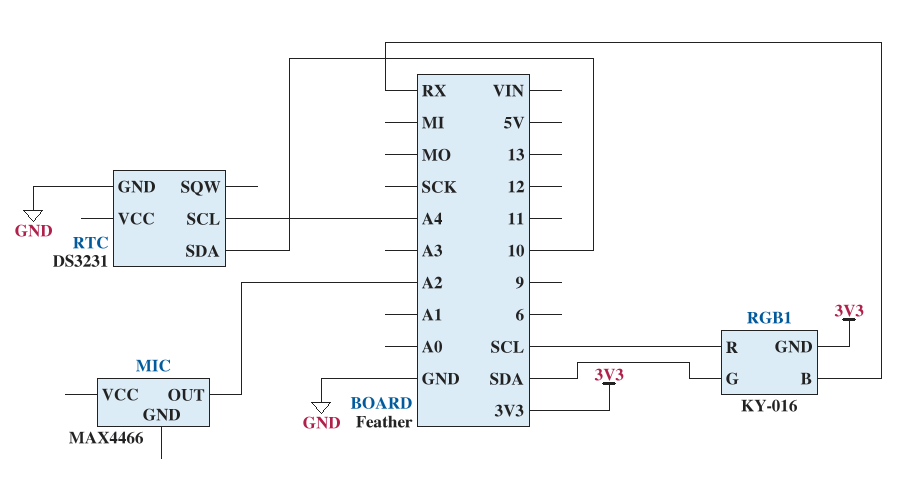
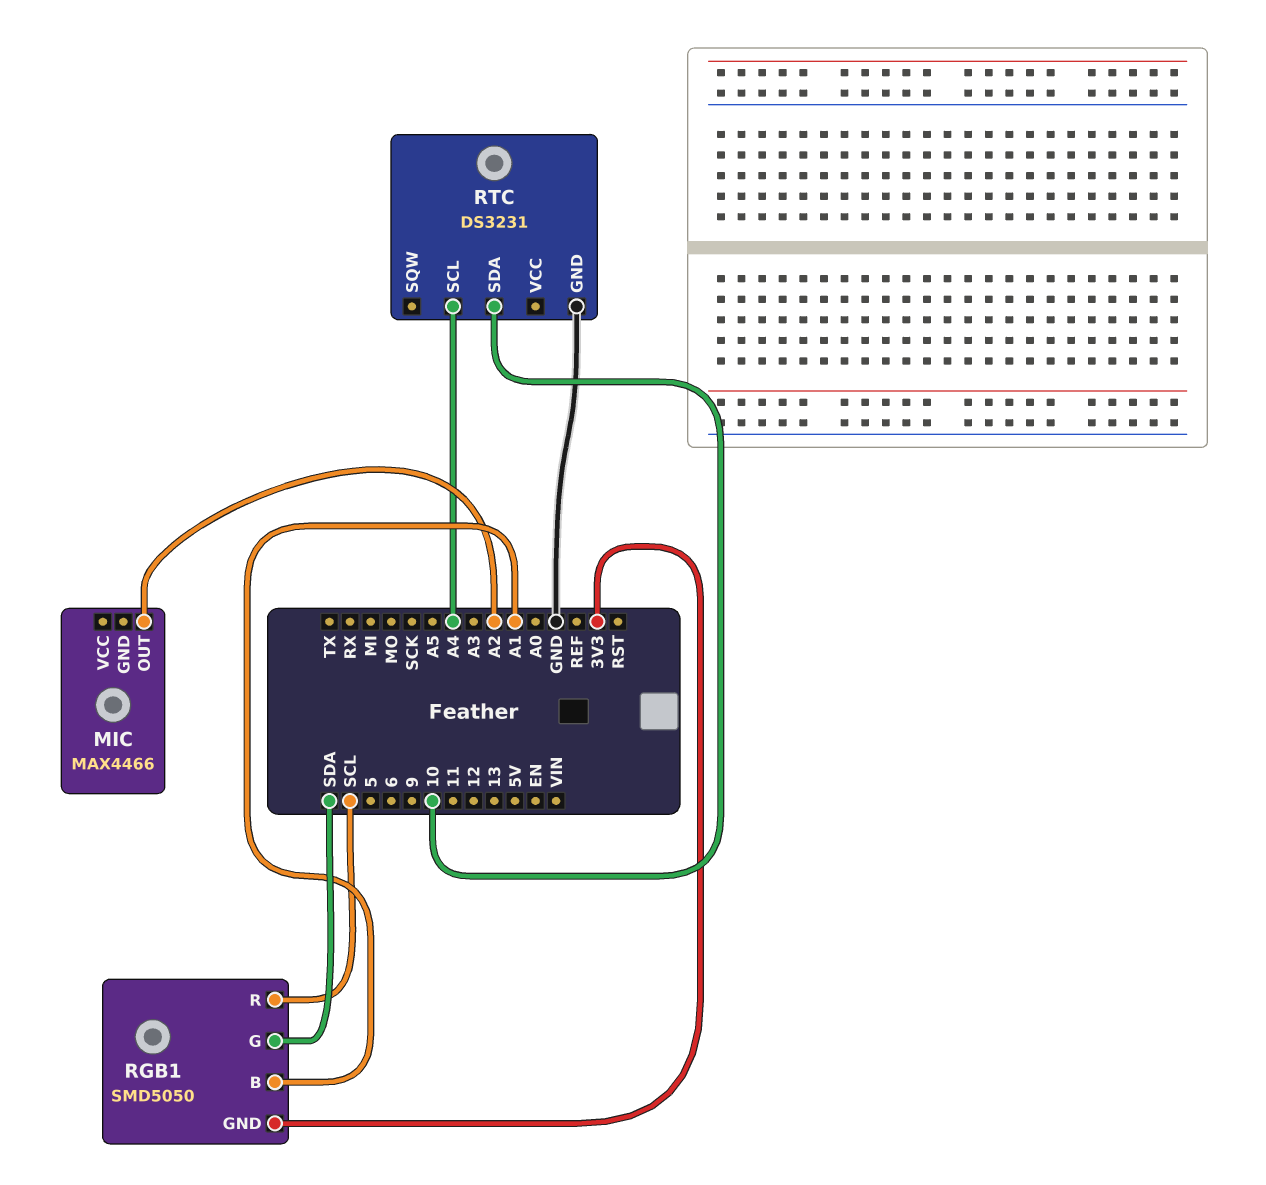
RGB1: KY-016 -> SMD5050
RGB1 pin B: RX -> A1

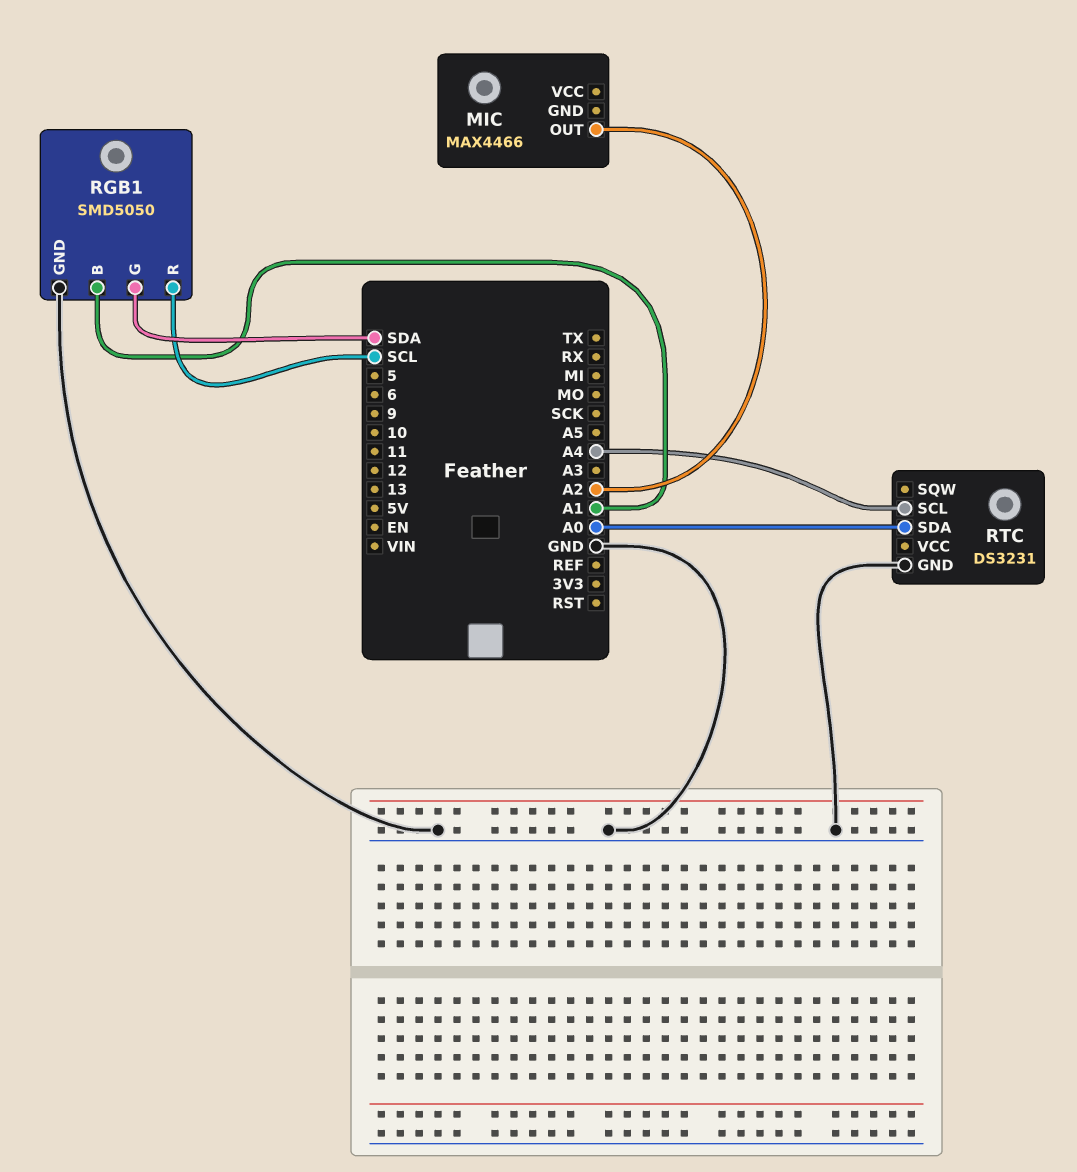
RGB1 pin GND: 3V3 -> GND
RTC pin SDA: 10 -> A0

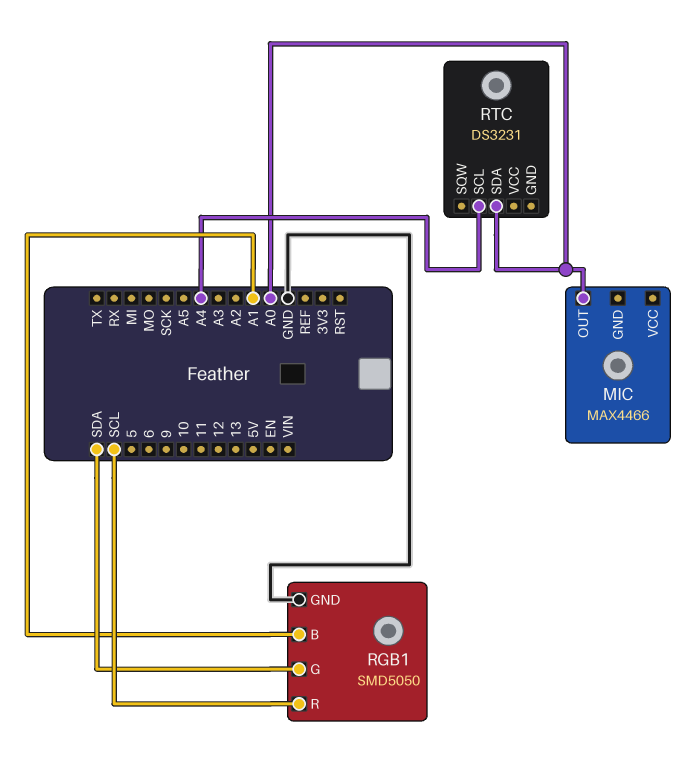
MIC pin OUT: A2 -> A0
RTC pin GND: GND -> none

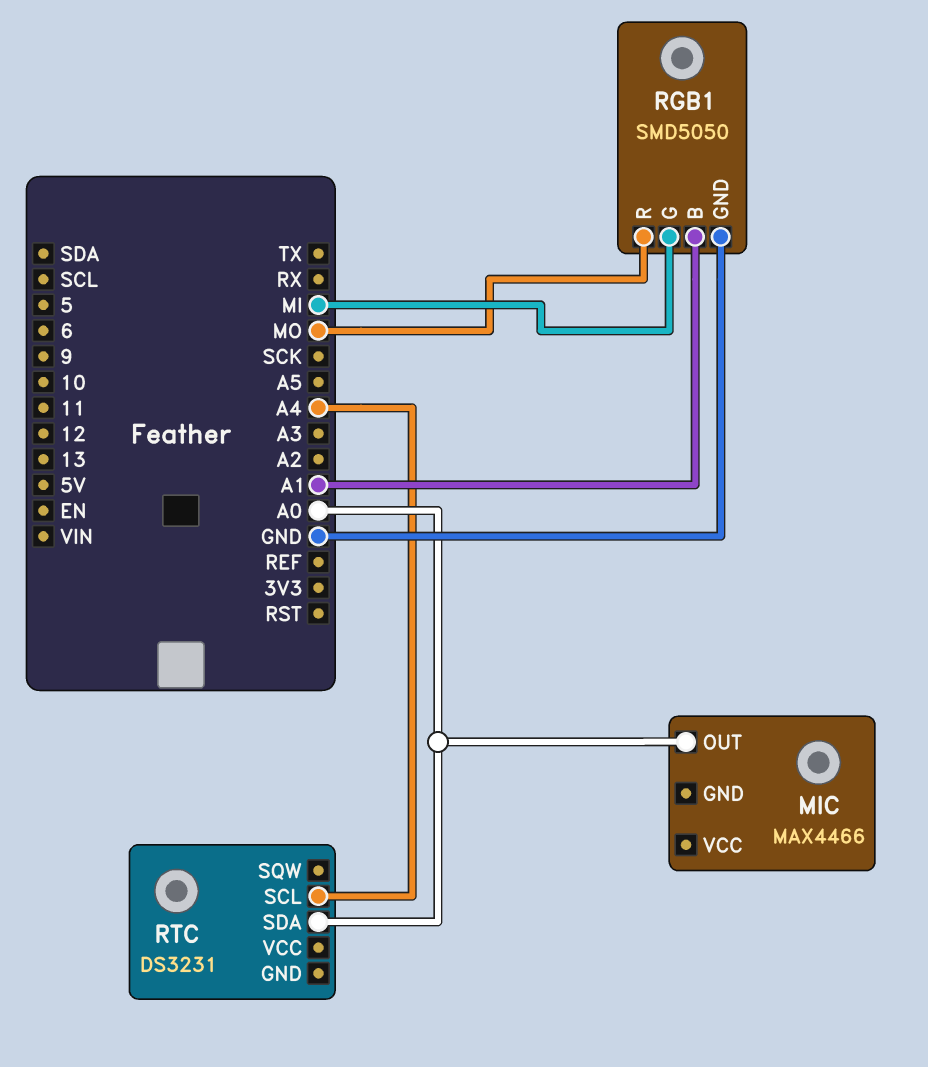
RGB1 pin G: SDA -> MI
RGB1 pin R: SCL -> MO

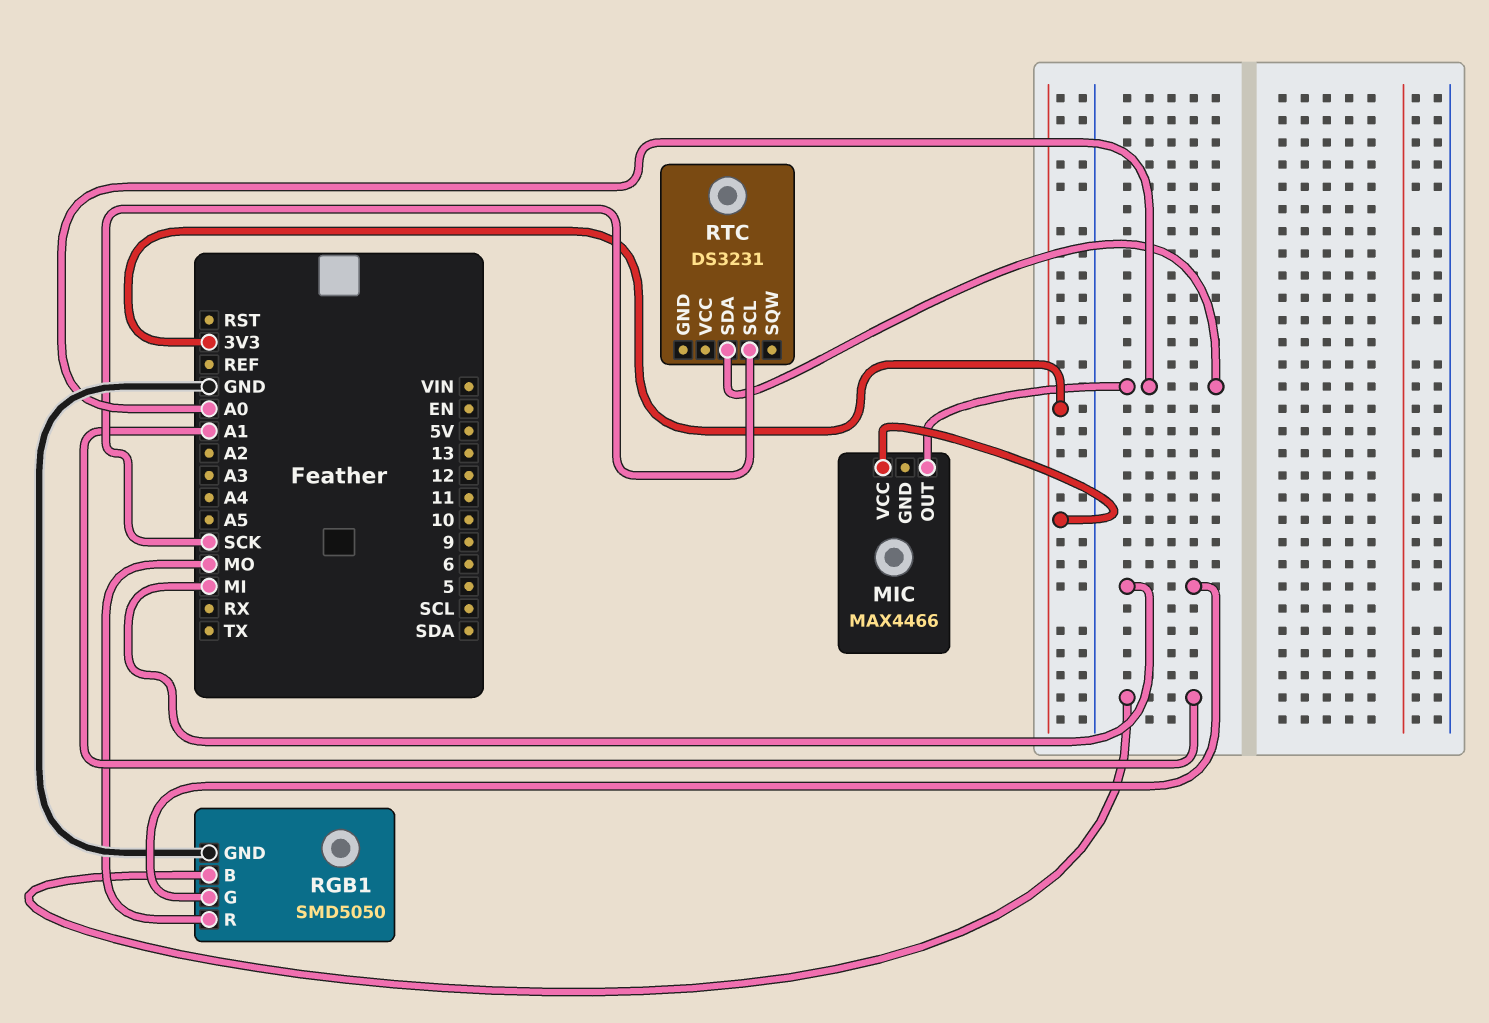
MIC pin VCC: none -> 3V3
RTC pin SCL: A4 -> SCK

